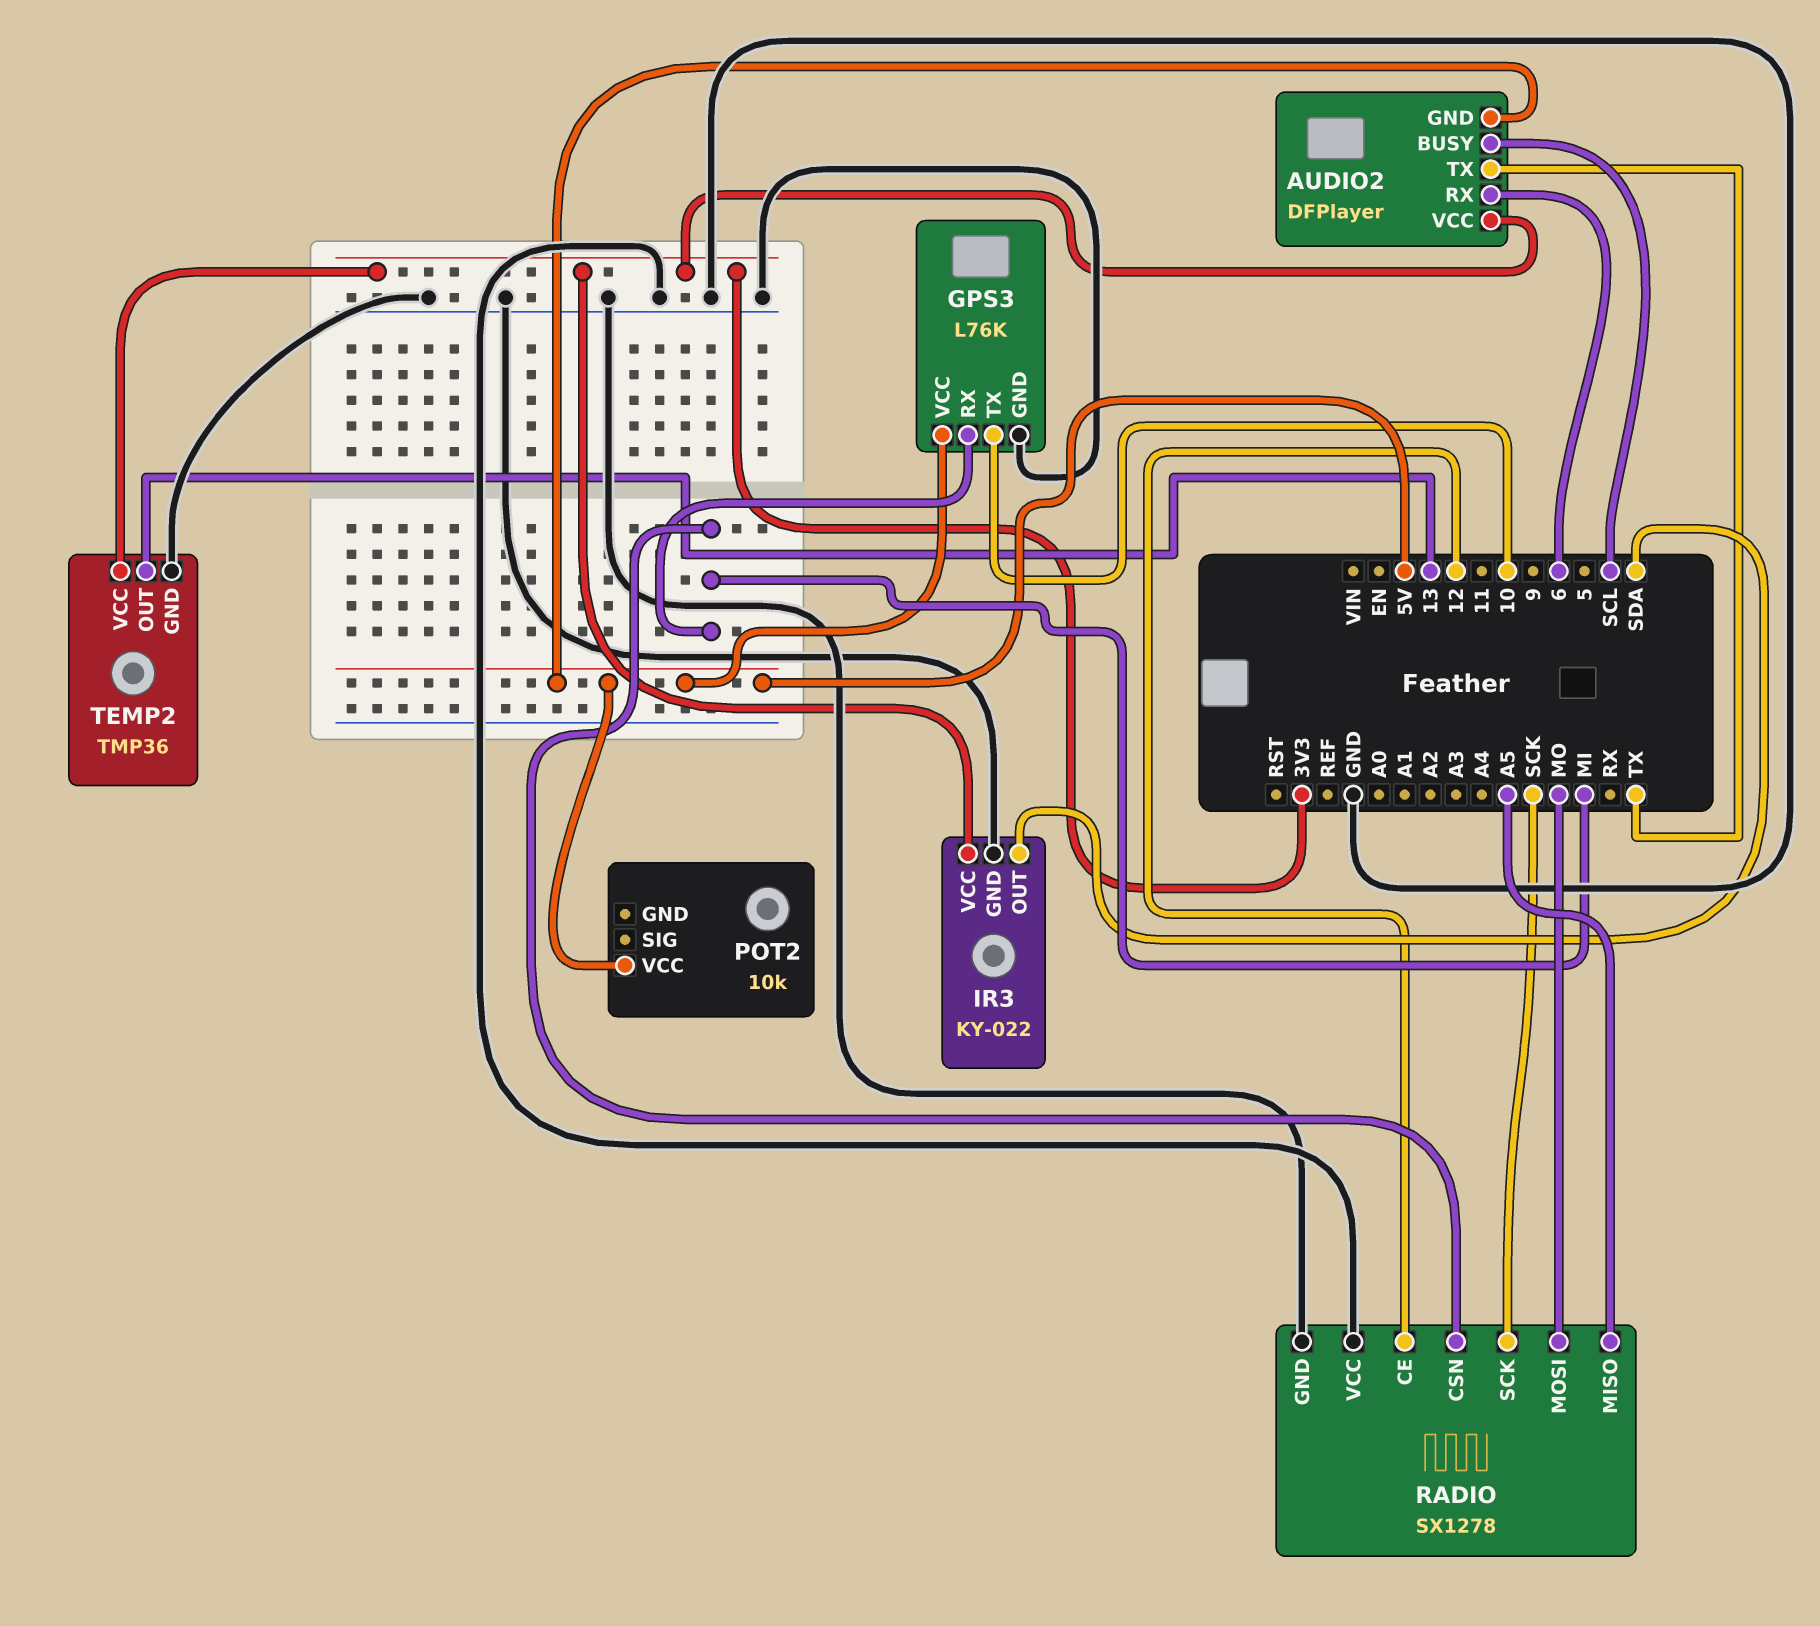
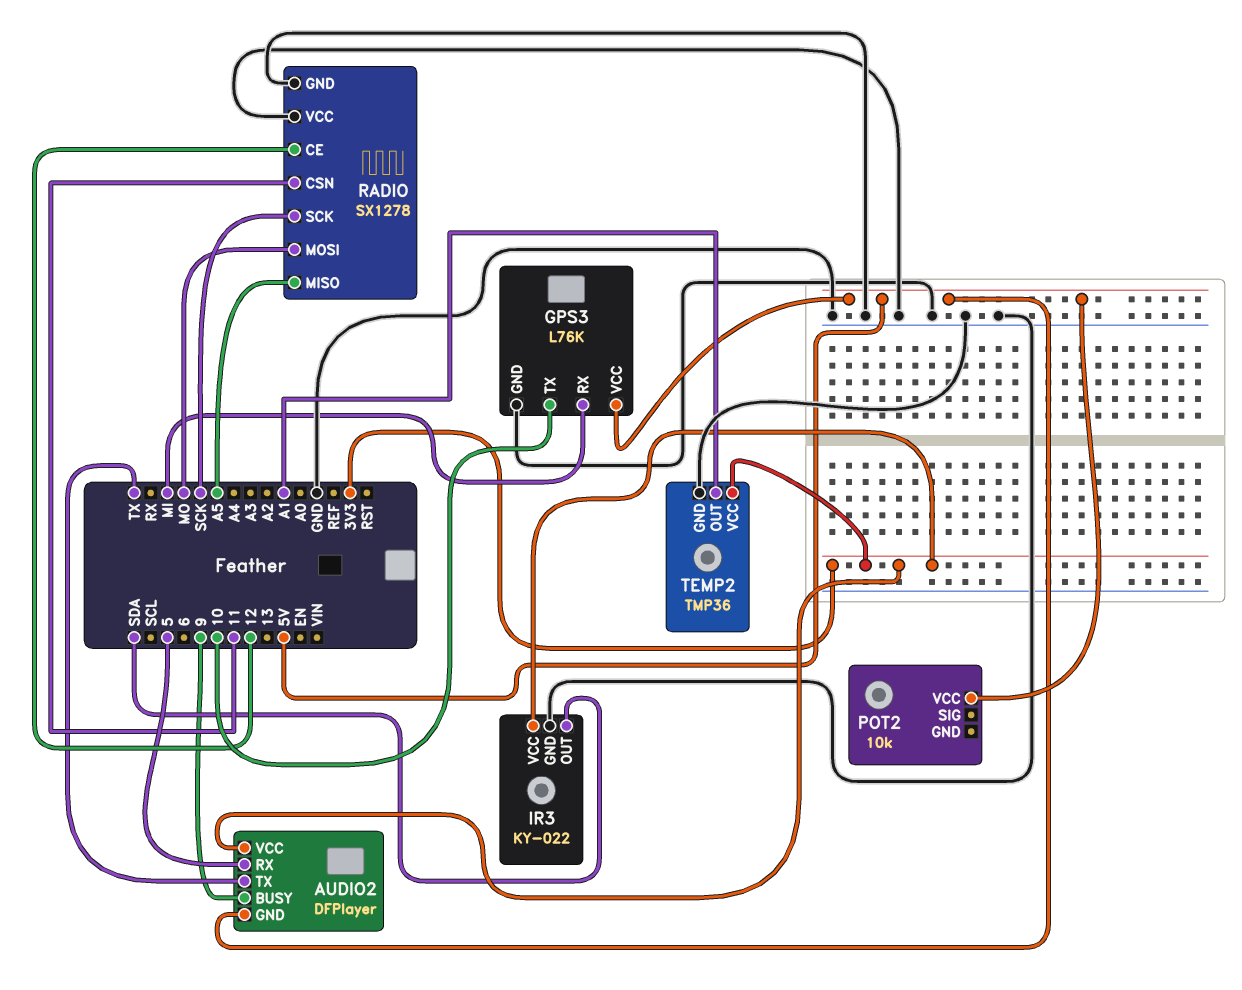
AUDIO2 pin BUSY: SCL -> 9
AUDIO2 pin RX: 6 -> 5
RADIO pin CSN: MI -> 11
TEMP2 pin OUT: 13 -> A1

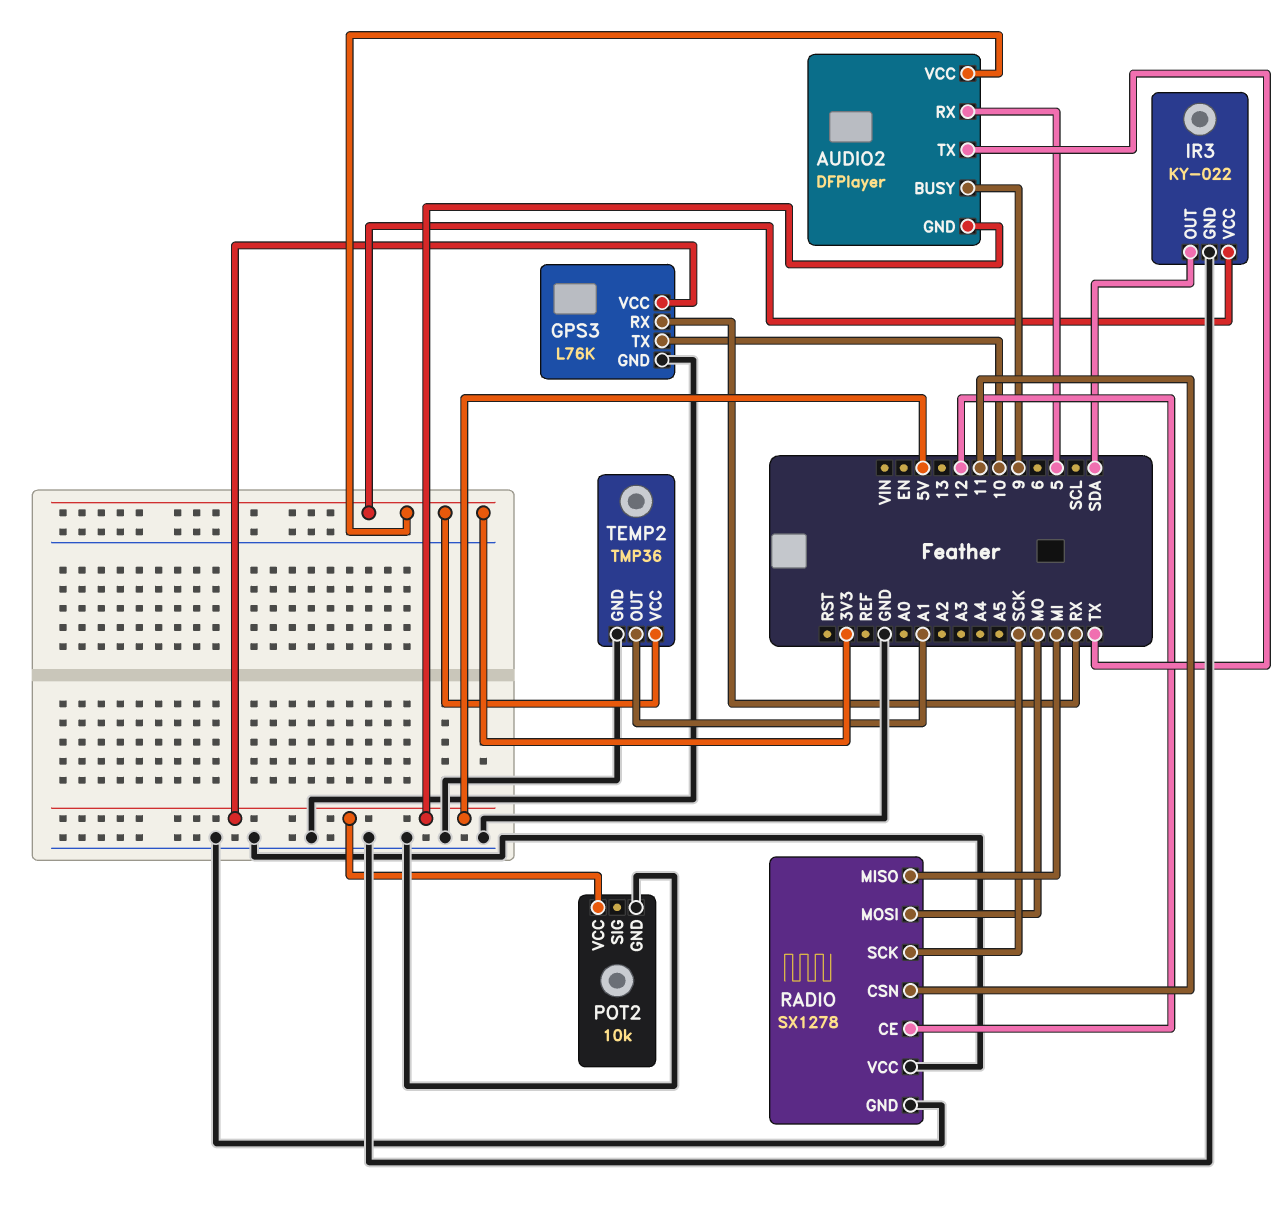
GPS3 pin RX: MI -> RX
POT2 pin GND: none -> GND
RADIO pin MISO: A5 -> MI

